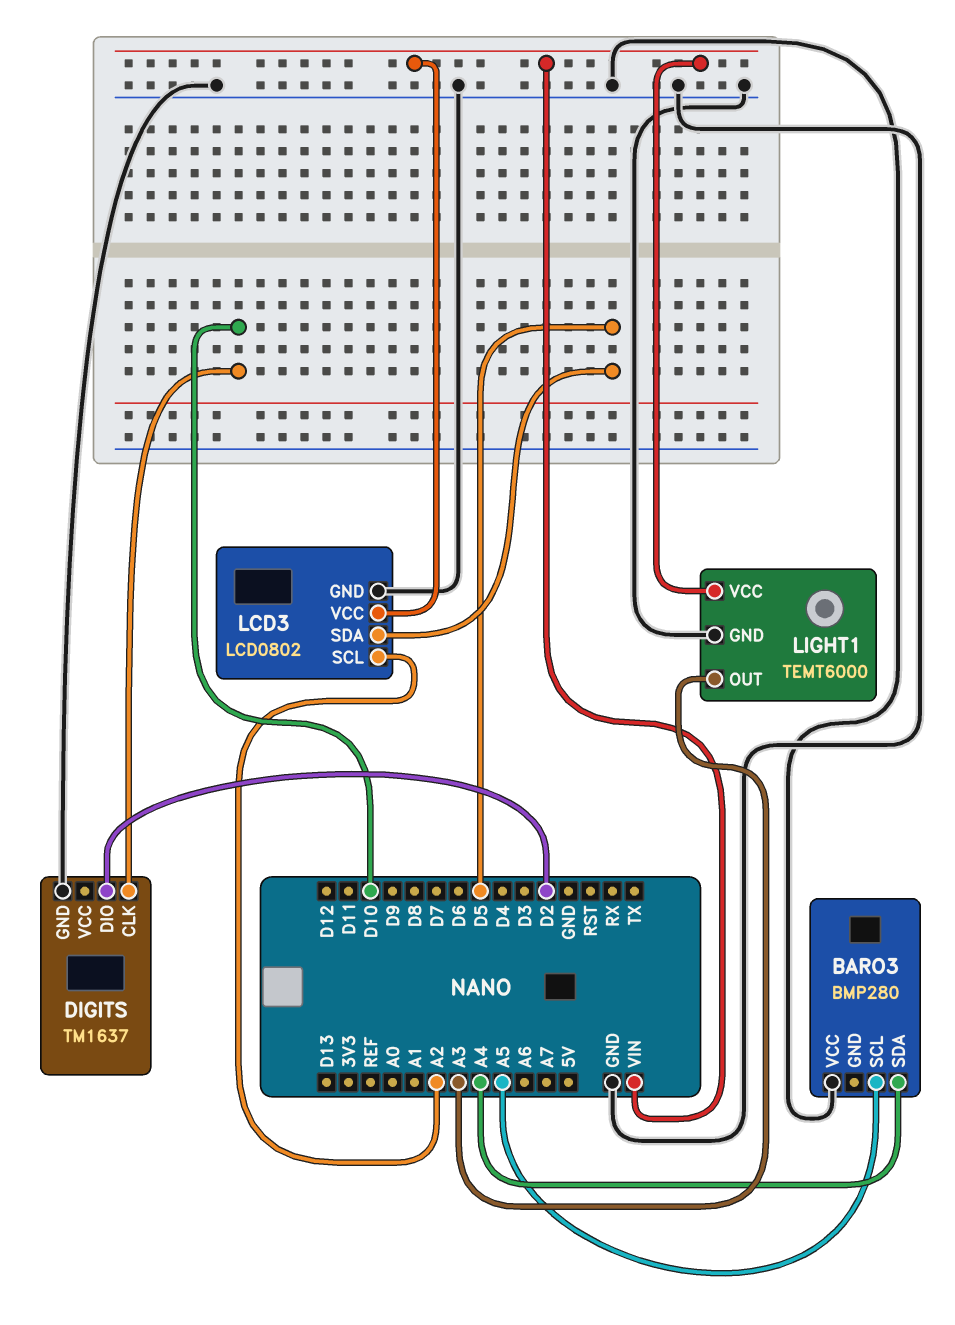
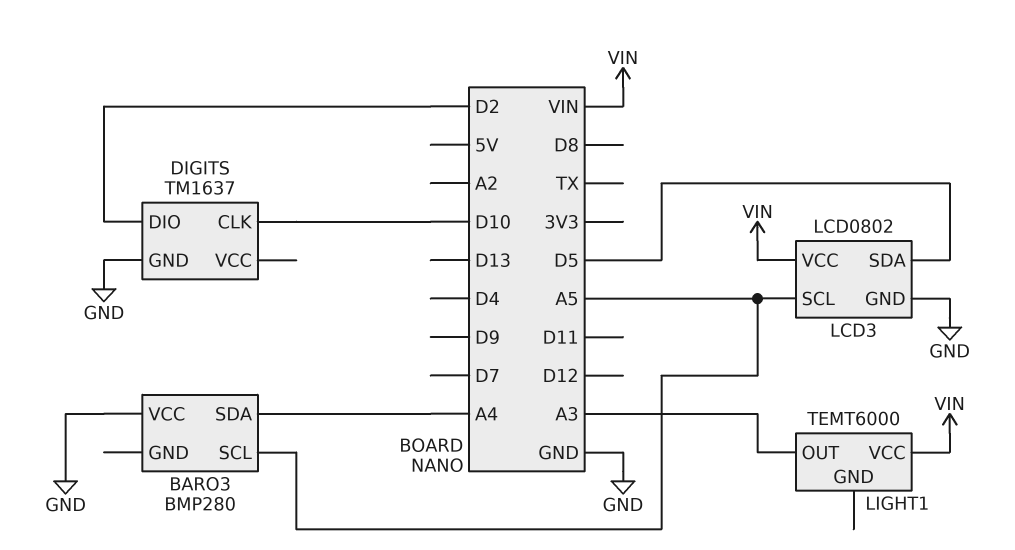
LCD3 pin SCL: A2 -> A5
LIGHT1 pin GND: GND -> none

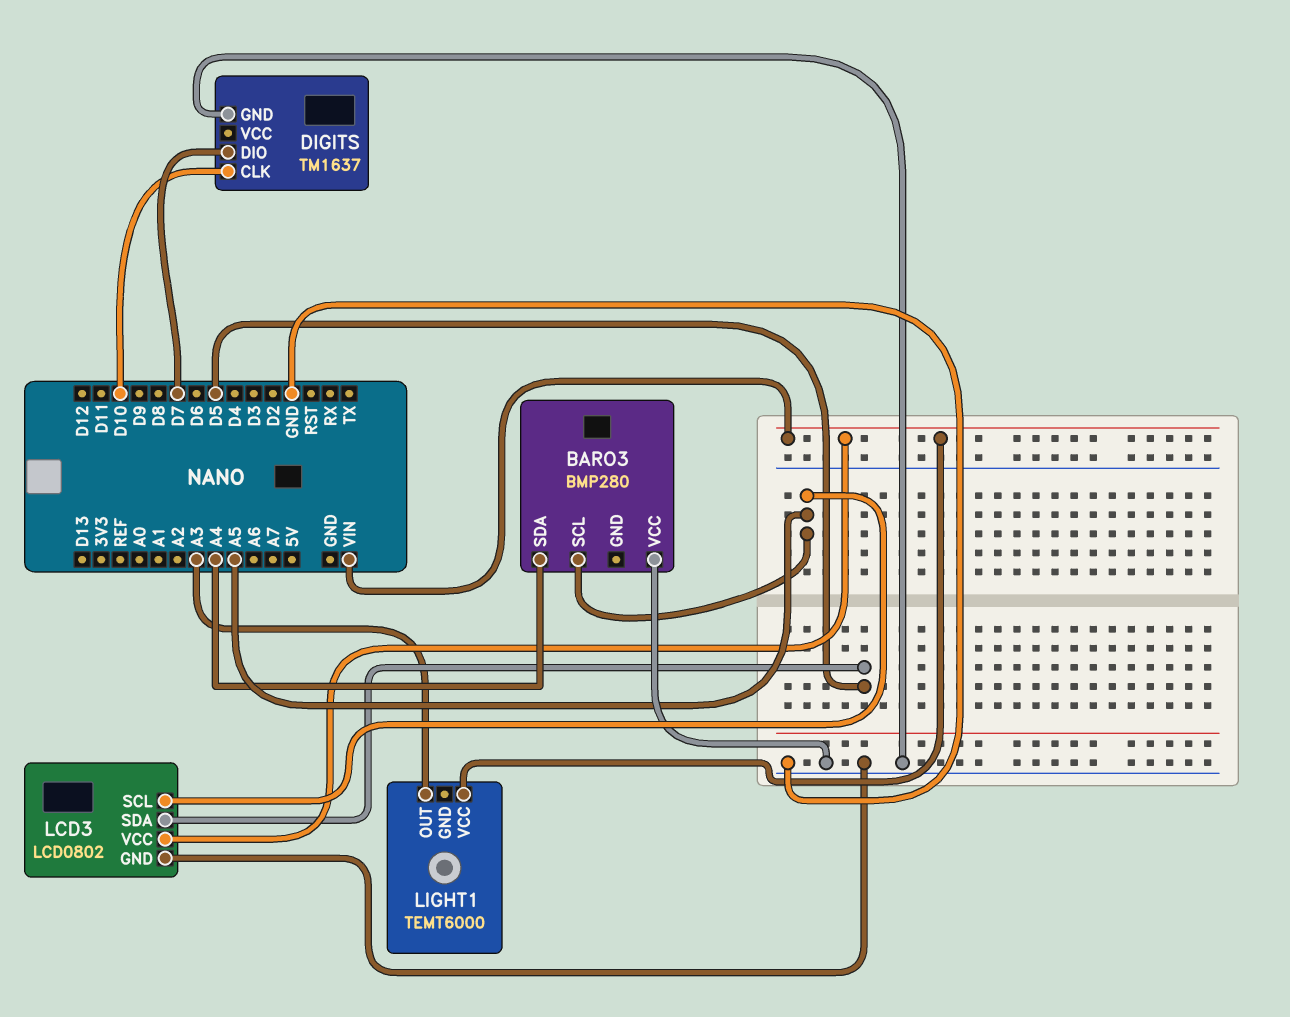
DIGITS pin DIO: D2 -> D7

